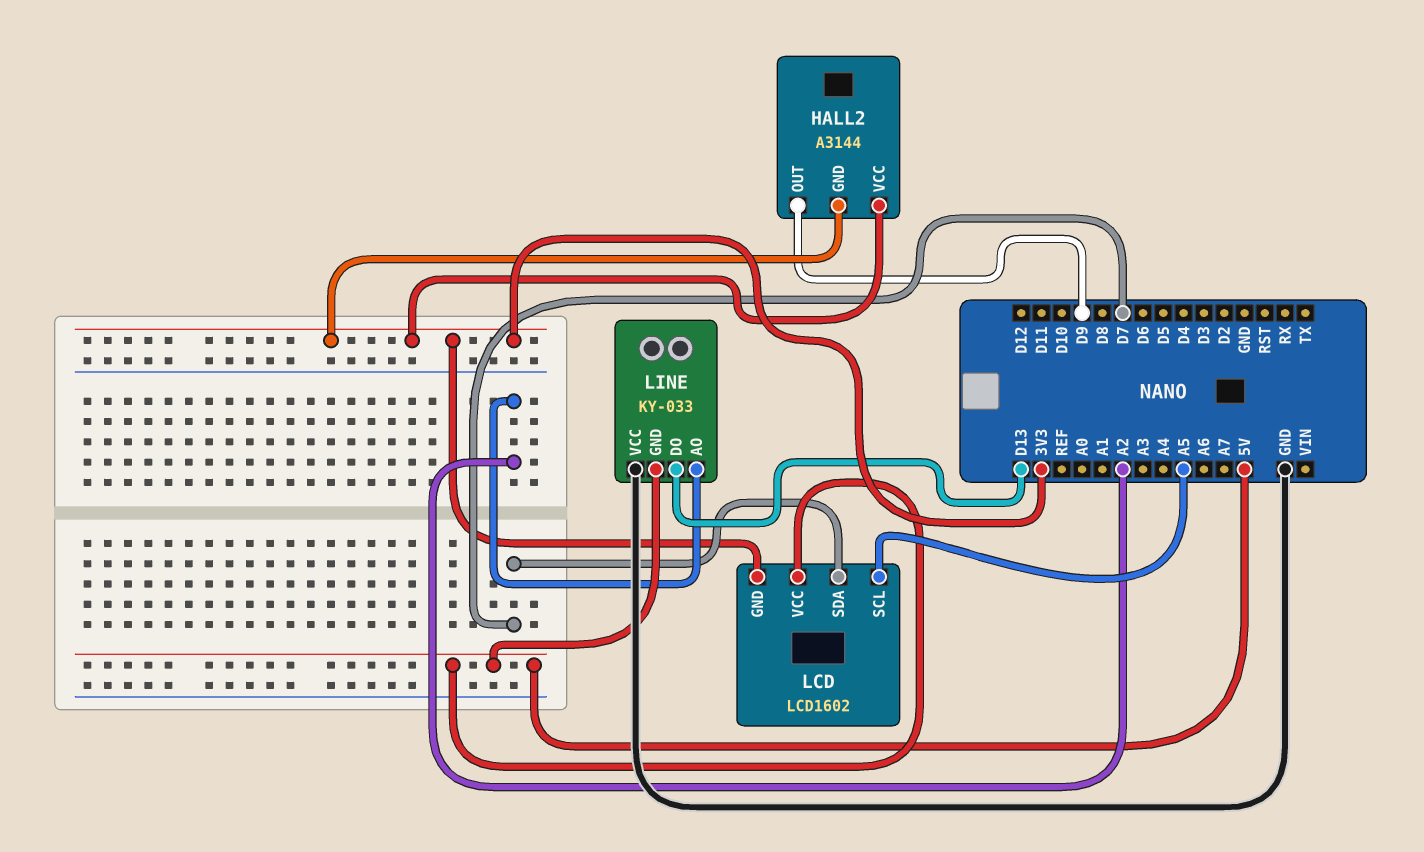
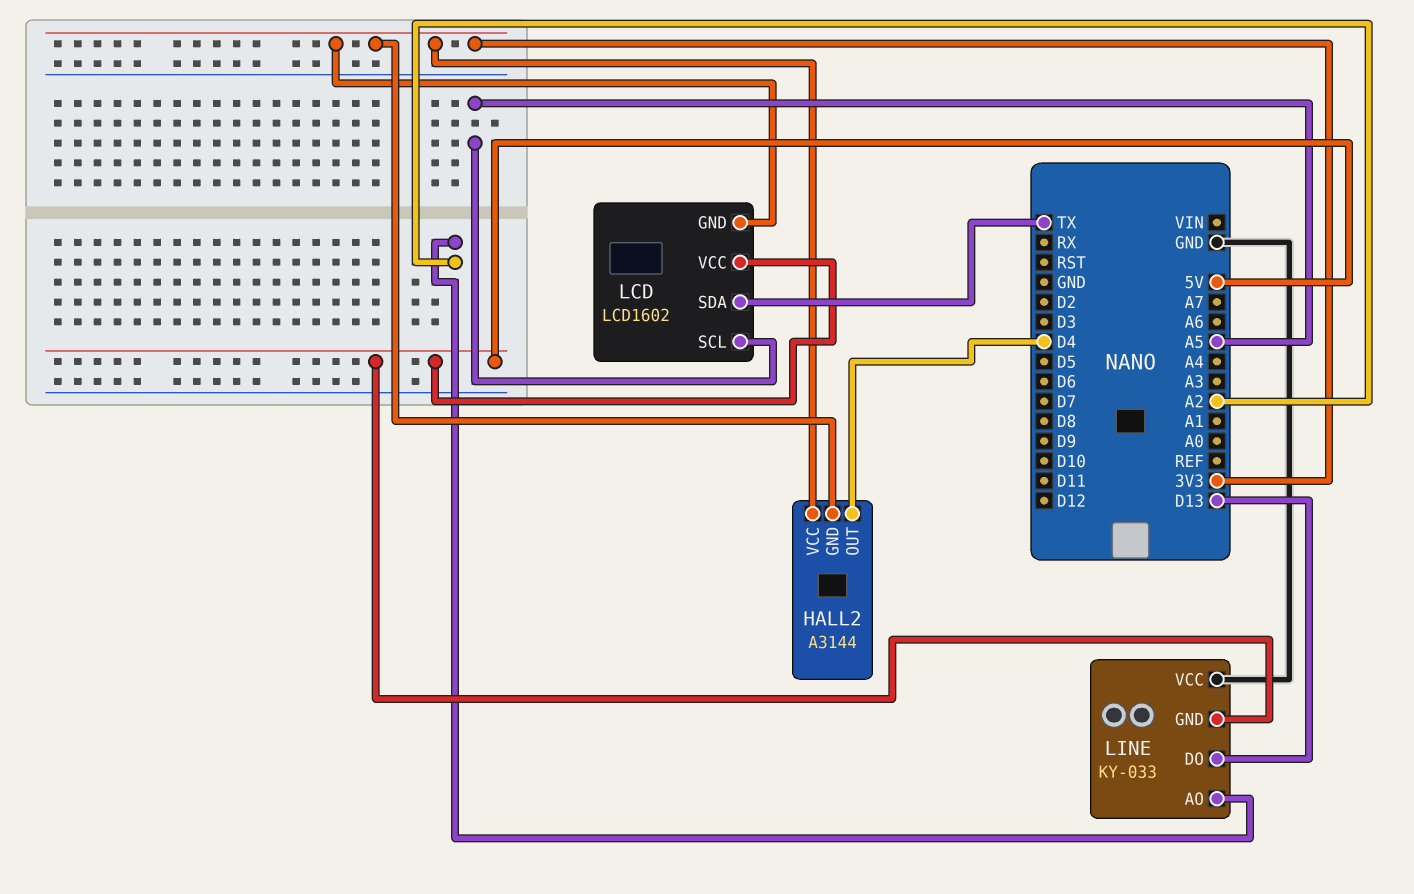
HALL2 pin OUT: D9 -> D4
LCD pin SDA: D7 -> TX

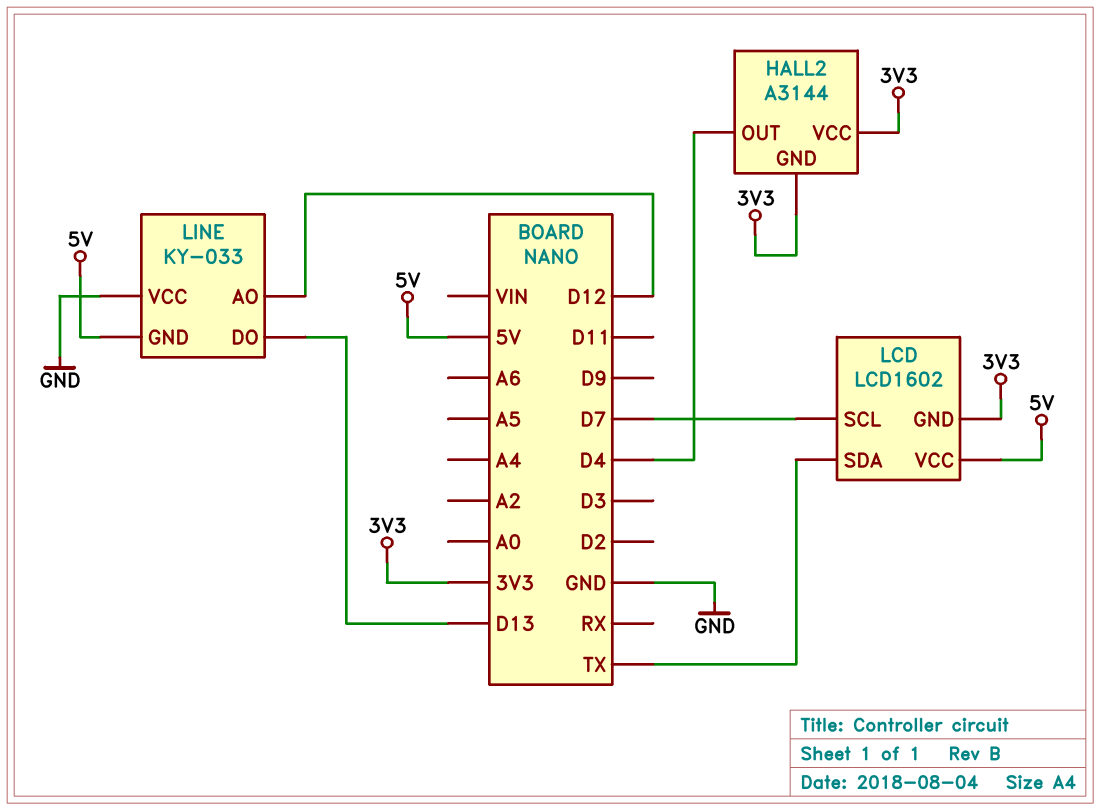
LCD pin SCL: A5 -> D7
LINE pin AO: A2 -> D12

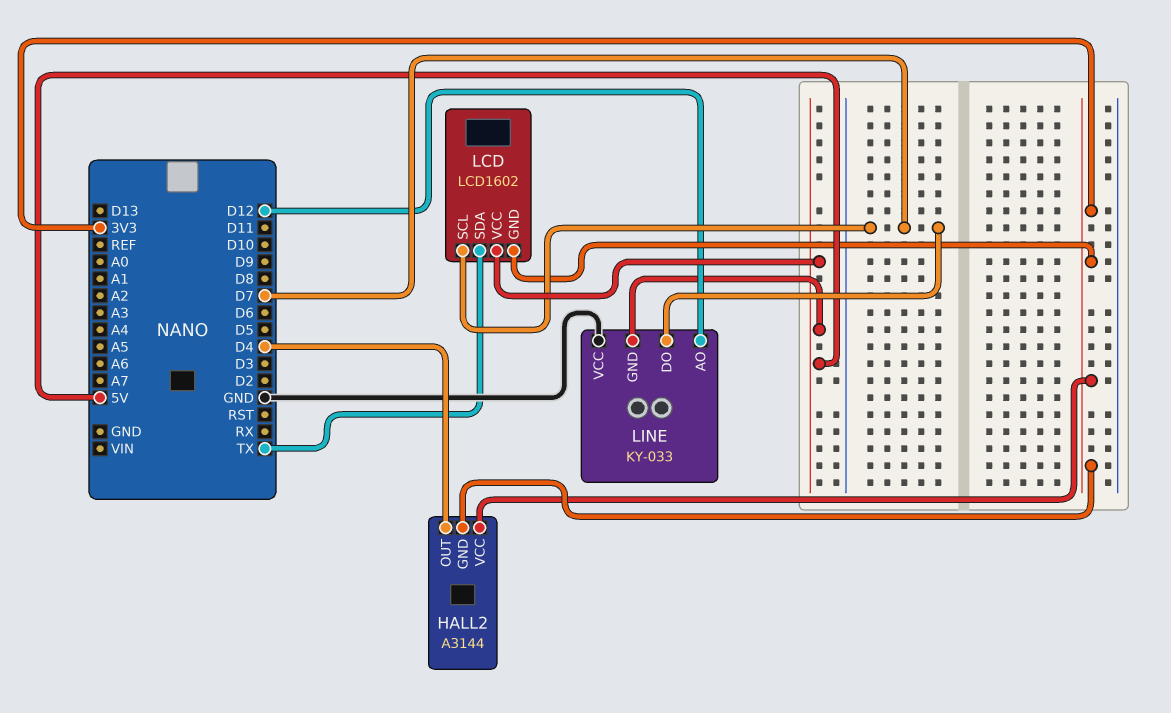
LINE pin DO: D13 -> D7

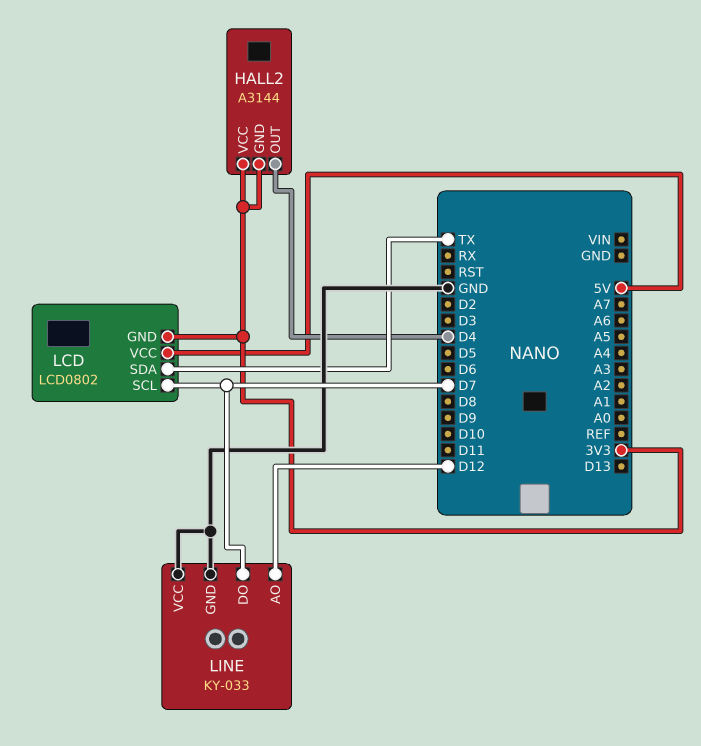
LCD: LCD1602 -> LCD0802
LINE pin GND: 5V -> GND

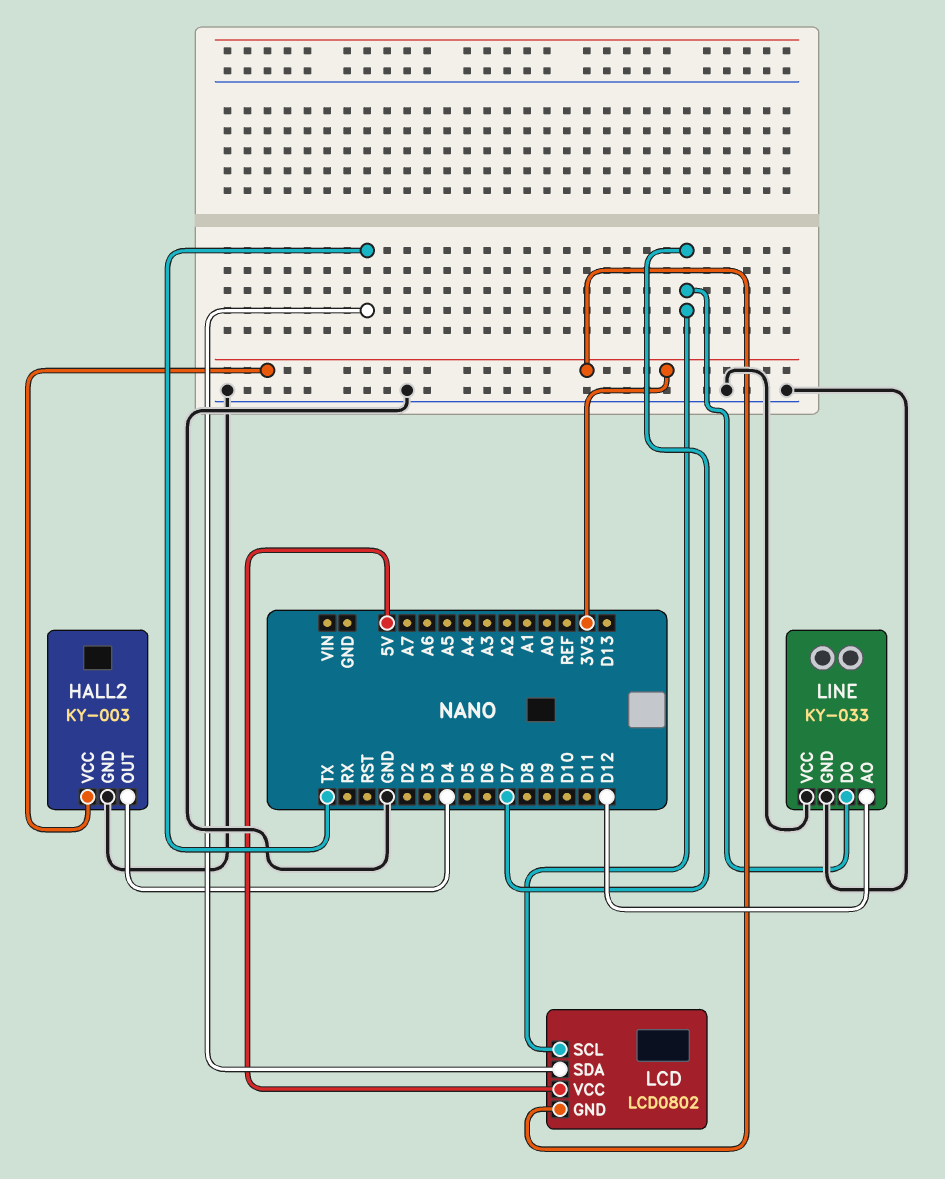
HALL2: A3144 -> KY-003
HALL2 pin GND: 3V3 -> GND

